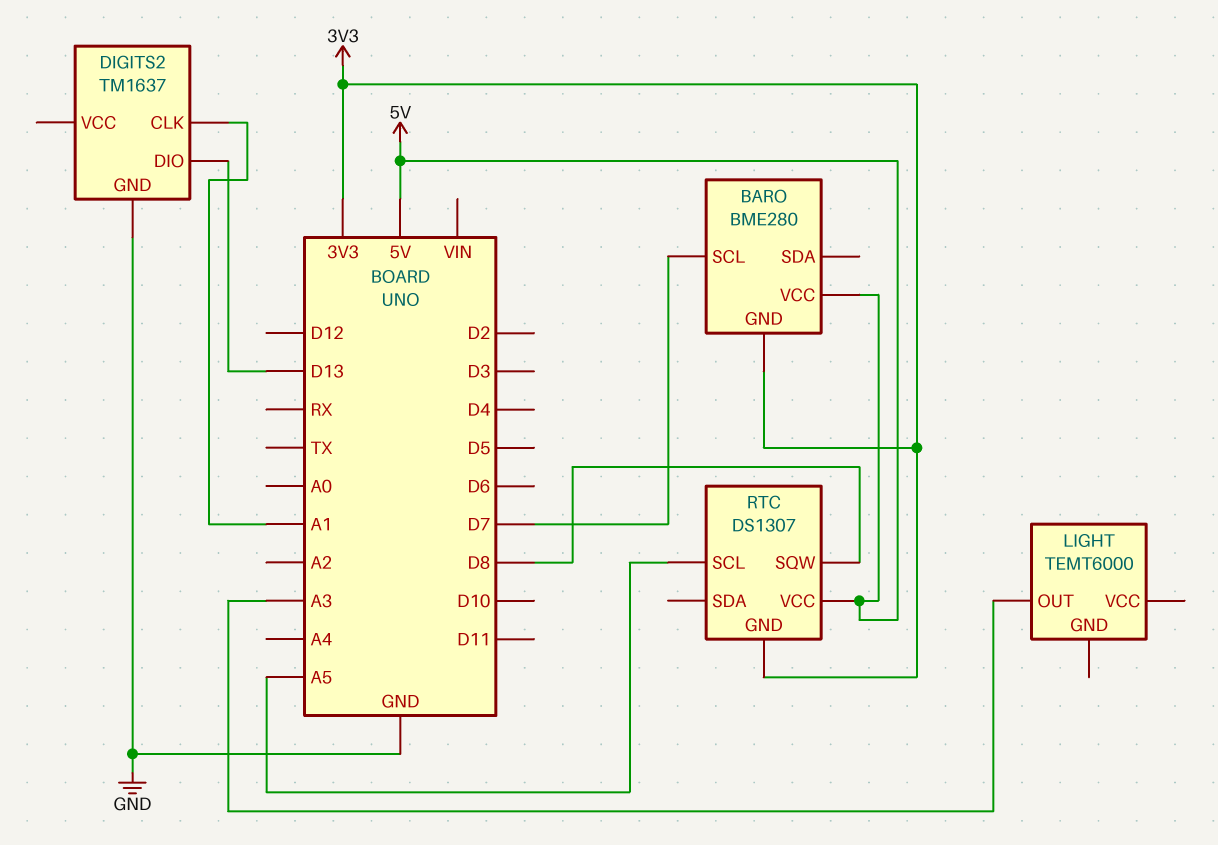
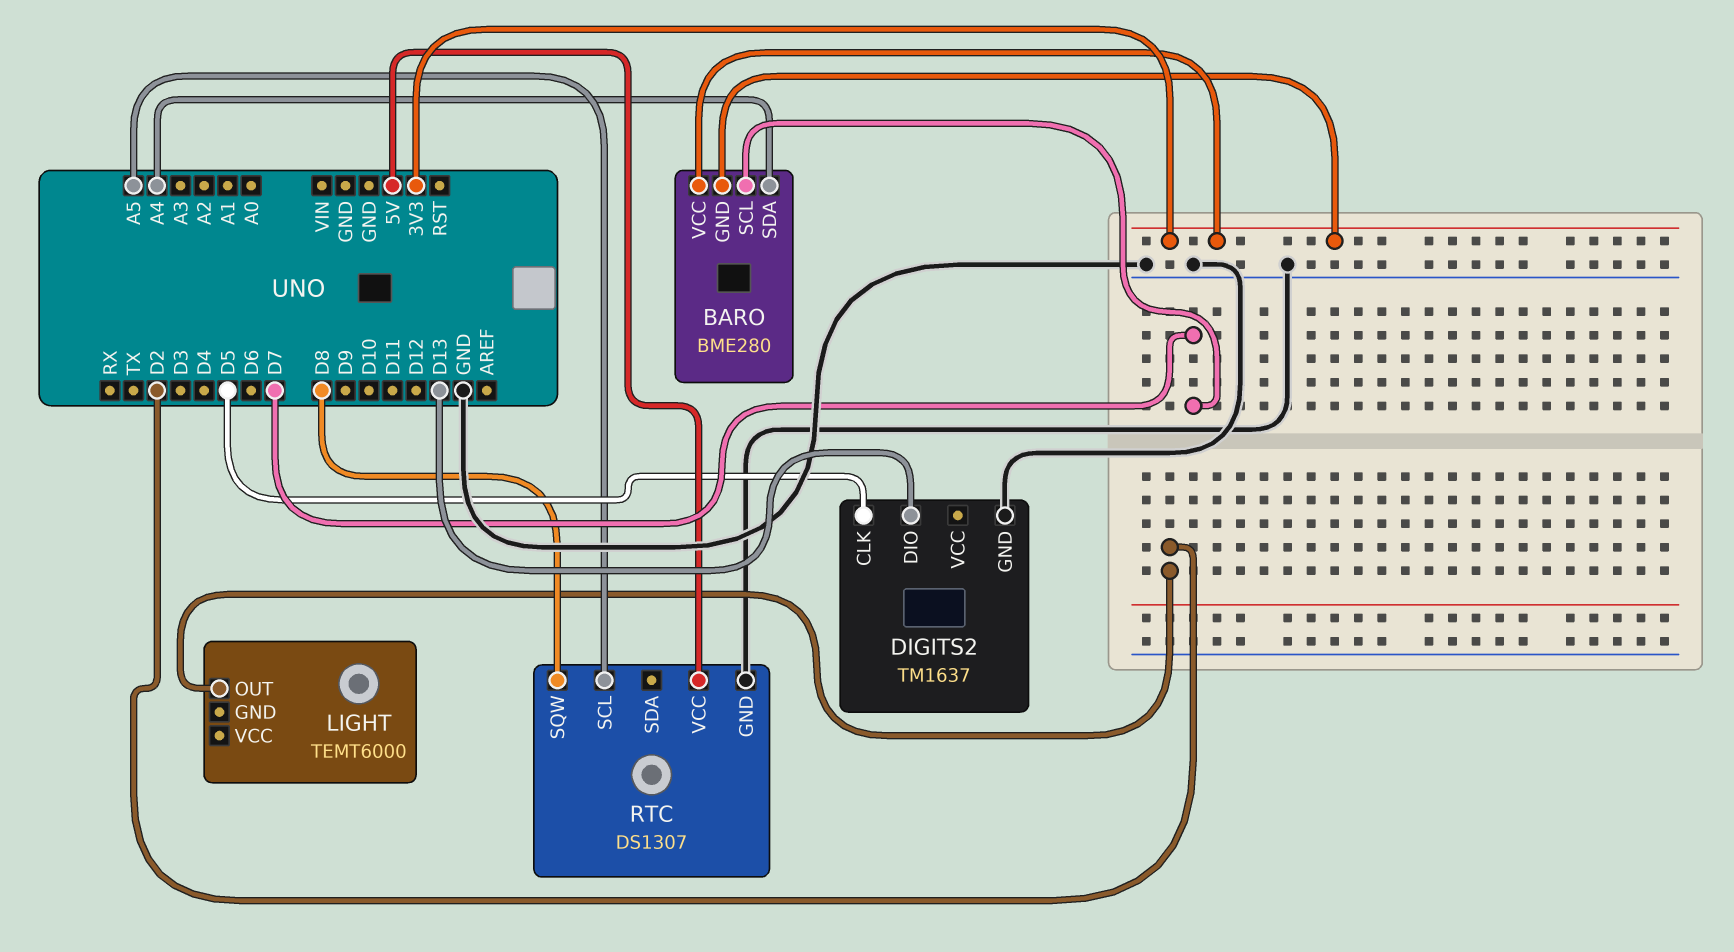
BARO pin SDA: none -> A4
BARO pin VCC: 5V -> 3V3
DIGITS2 pin CLK: A1 -> D5
LIGHT pin OUT: A3 -> D2
RTC pin GND: 3V3 -> GND

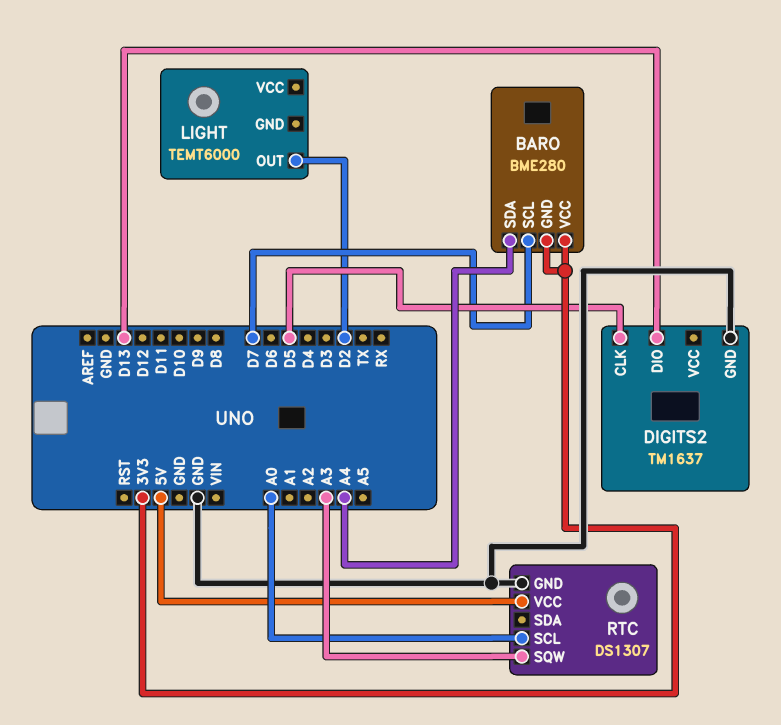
RTC pin SCL: A5 -> A0
RTC pin SQW: D8 -> A3

